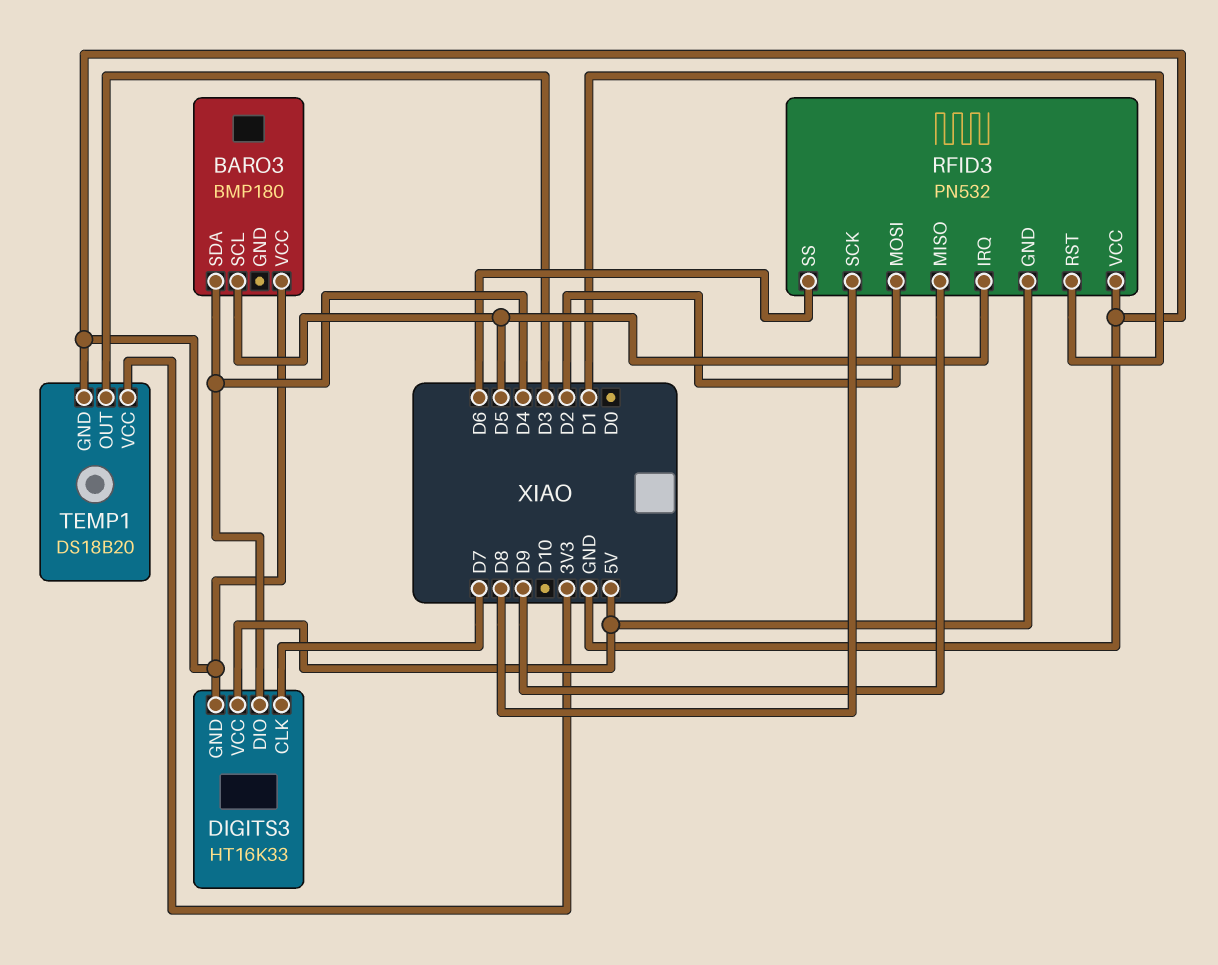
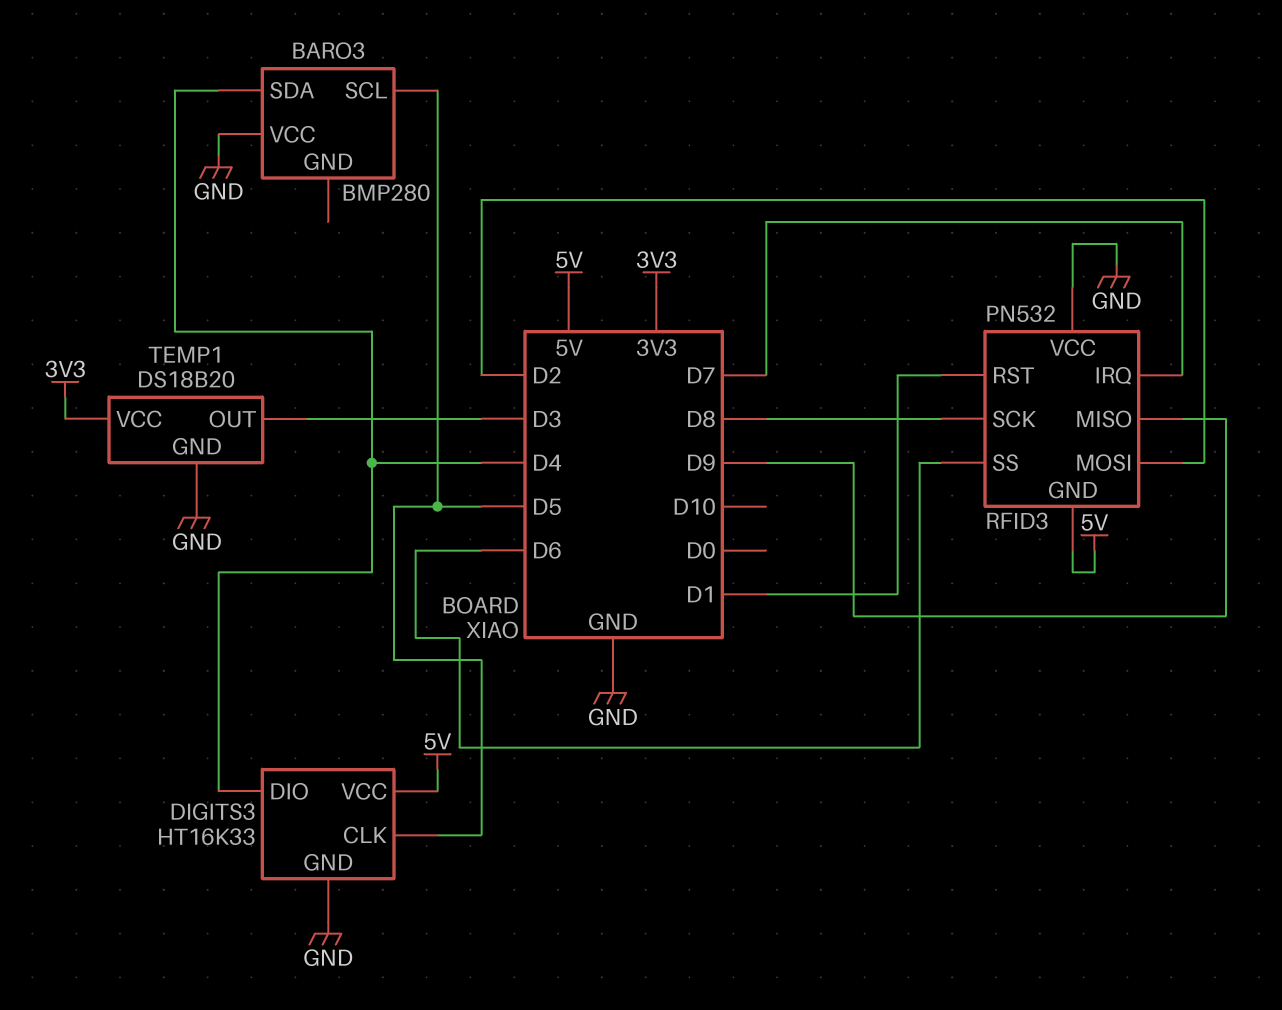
BARO3: BMP180 -> BMP280
DIGITS3 pin CLK: D7 -> D5
RFID3 pin IRQ: D5 -> D7

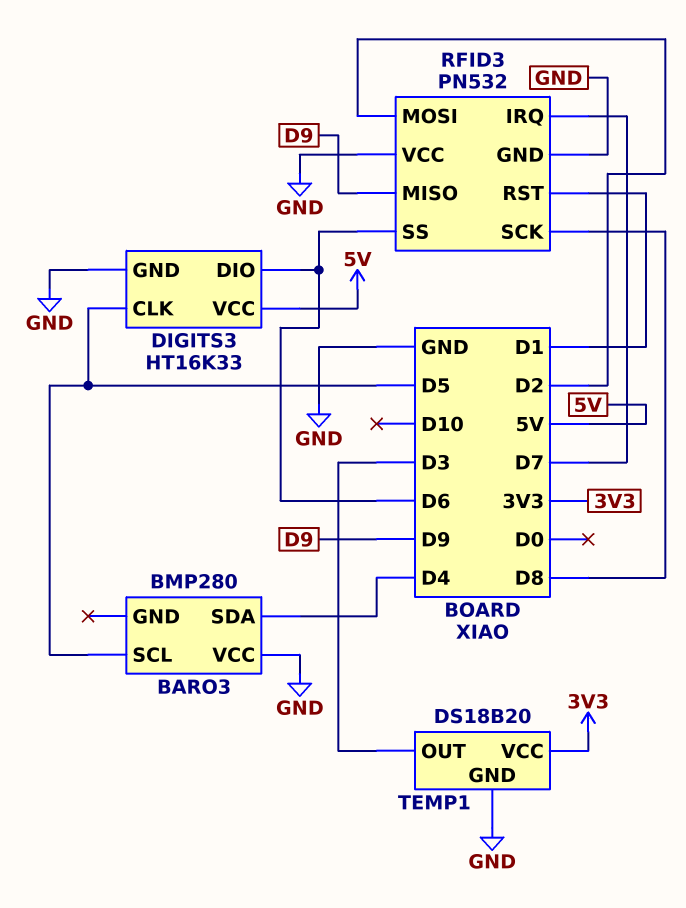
DIGITS3 pin DIO: D4 -> D6
RFID3 pin GND: 5V -> GND

